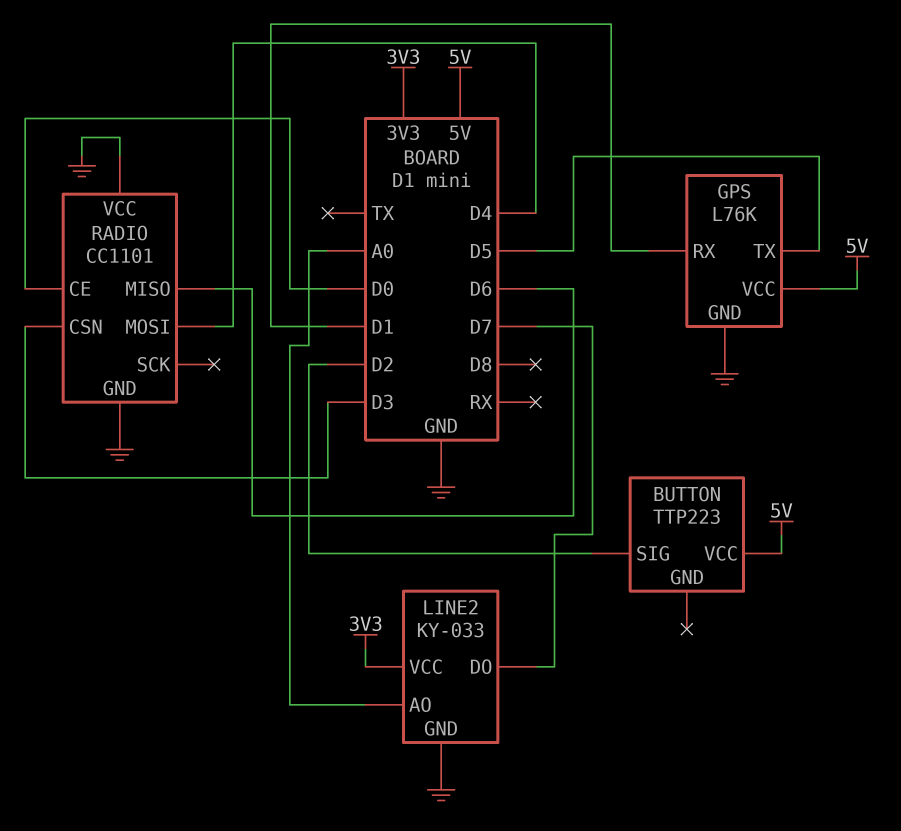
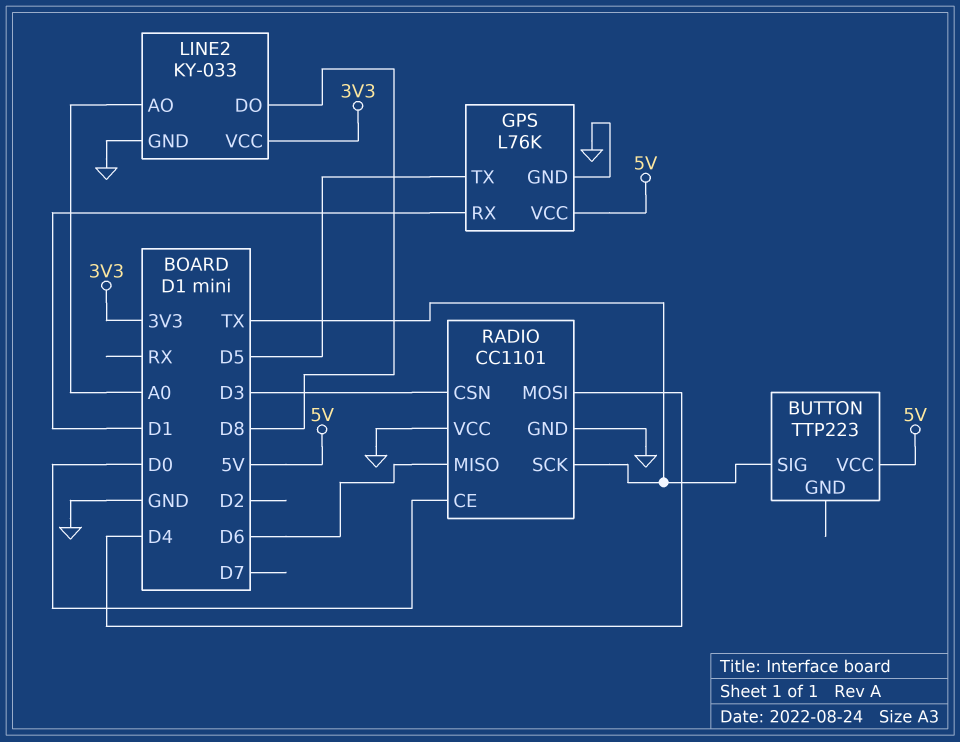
BUTTON pin SIG: D2 -> TX
LINE2 pin DO: D7 -> D8
RADIO pin SCK: none -> TX

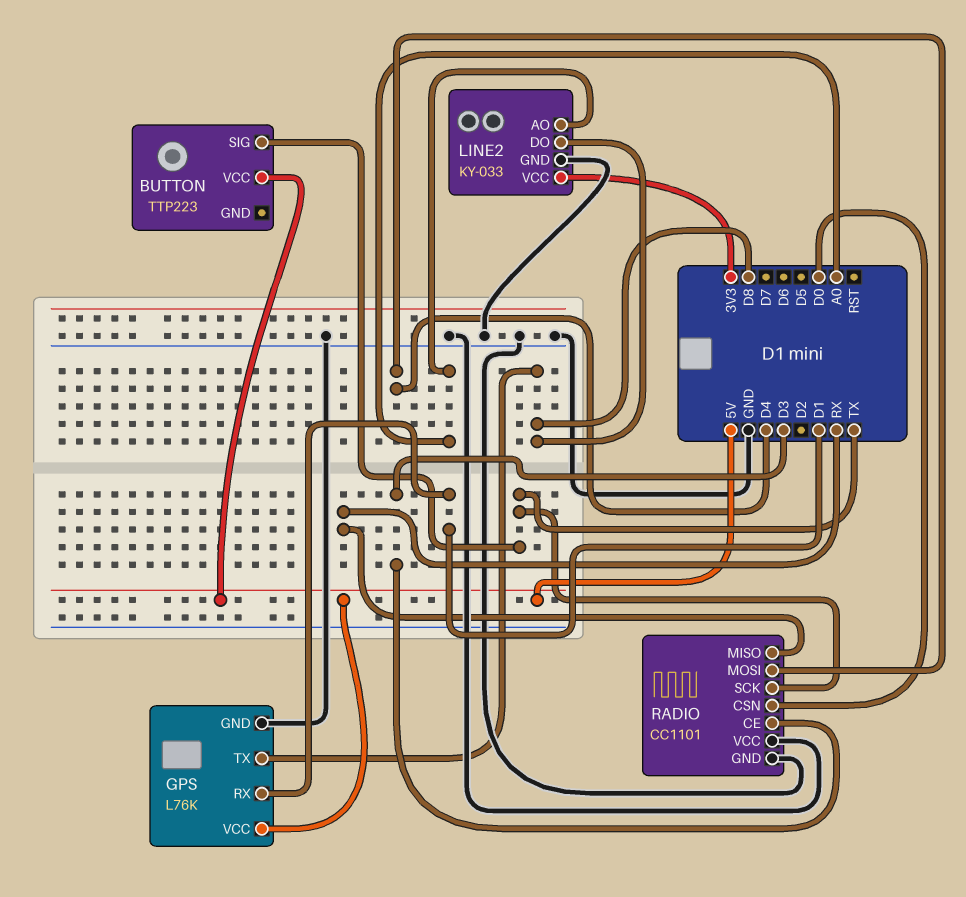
GPS pin TX: D5 -> D8
RADIO pin CE: D0 -> D3
RADIO pin CSN: D3 -> D0
RADIO pin MISO: D6 -> RX

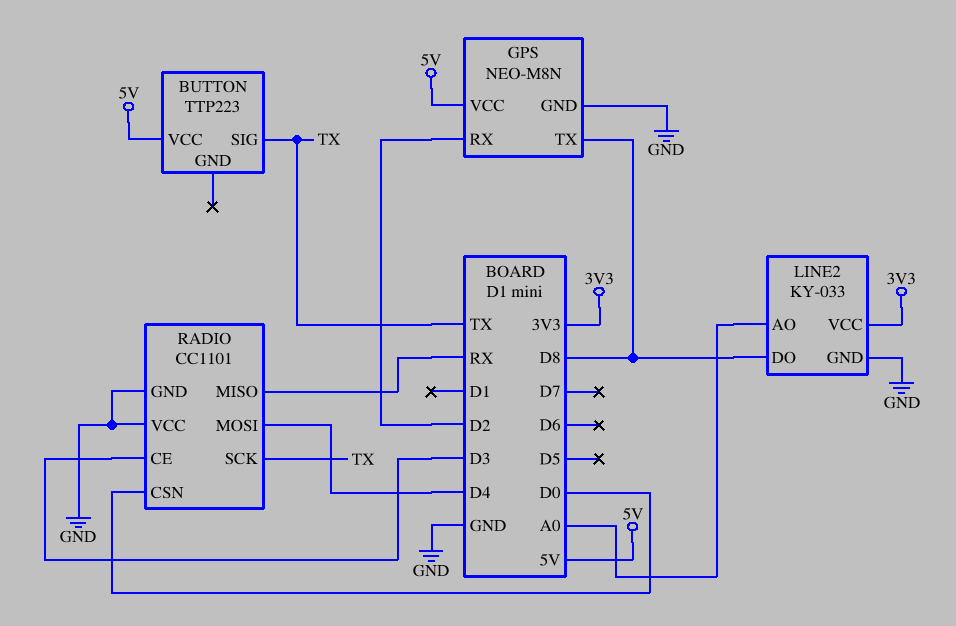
GPS: L76K -> NEO-M8N
GPS pin RX: D1 -> D2

